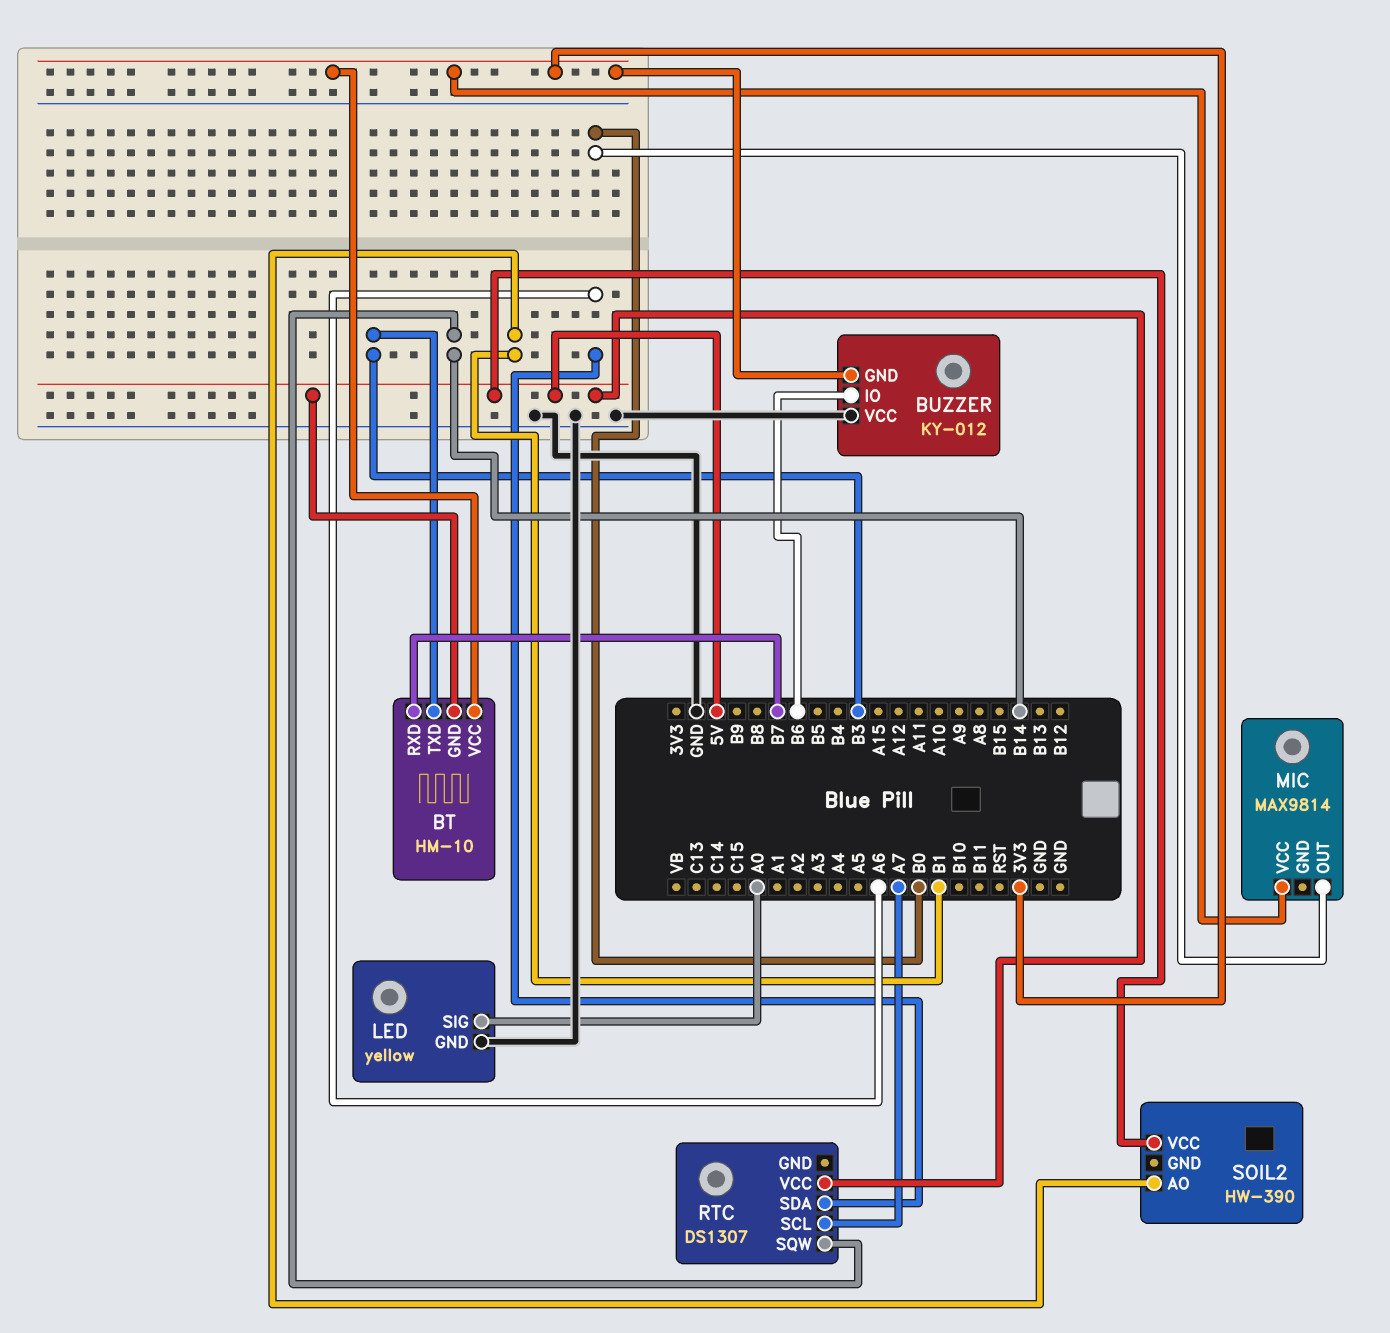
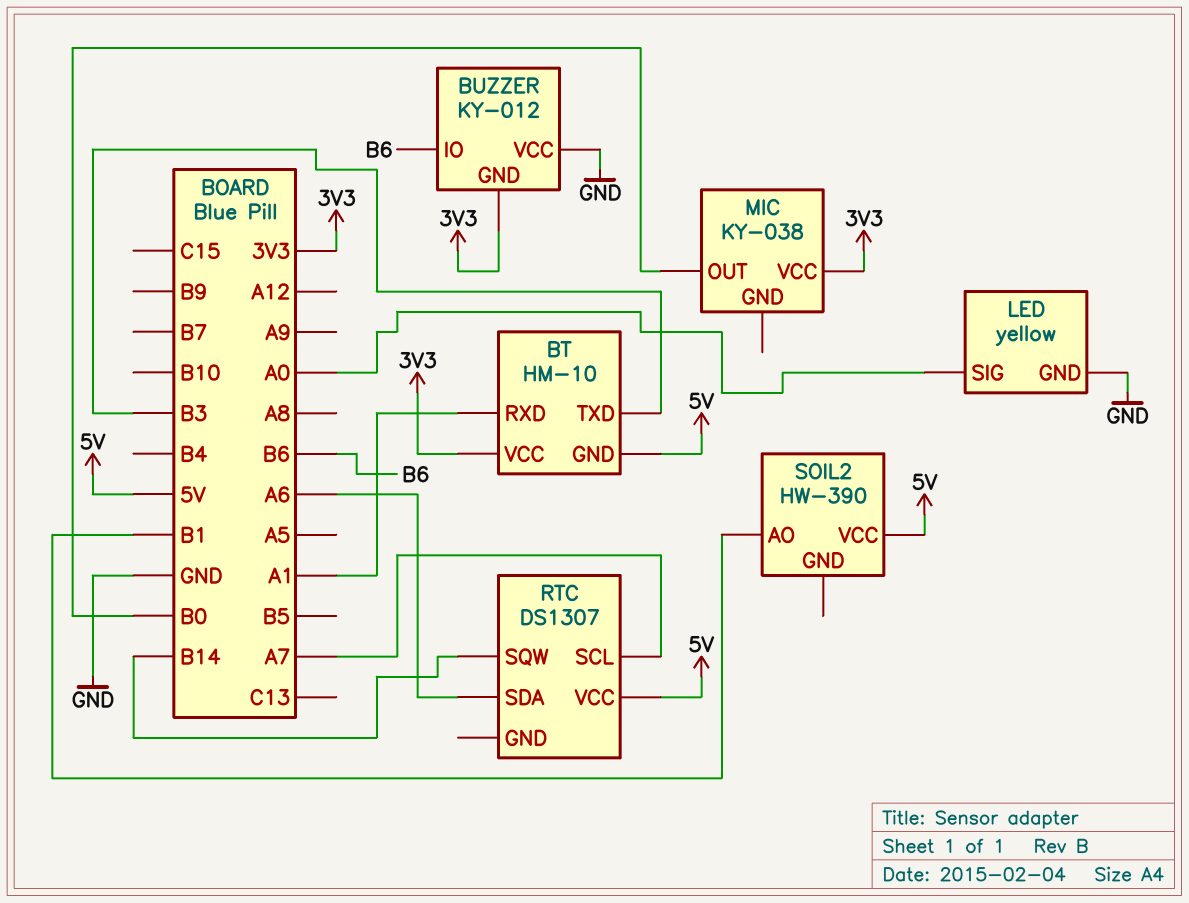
BT pin RXD: B7 -> A1
MIC: MAX9814 -> KY-038

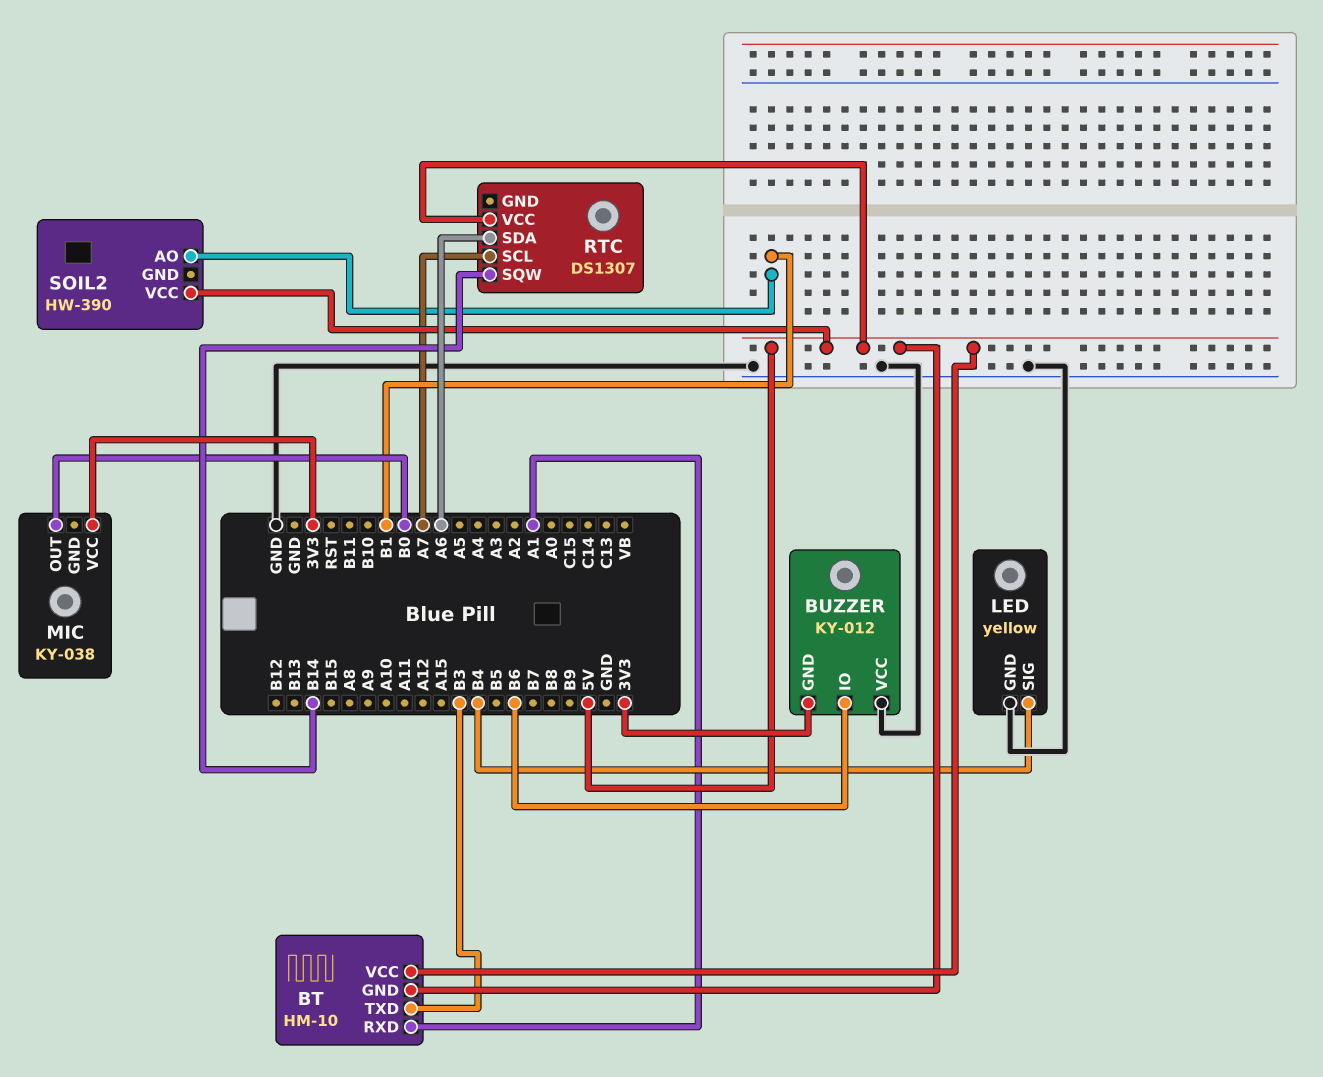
BT pin VCC: 3V3 -> 5V
LED pin SIG: A0 -> B4

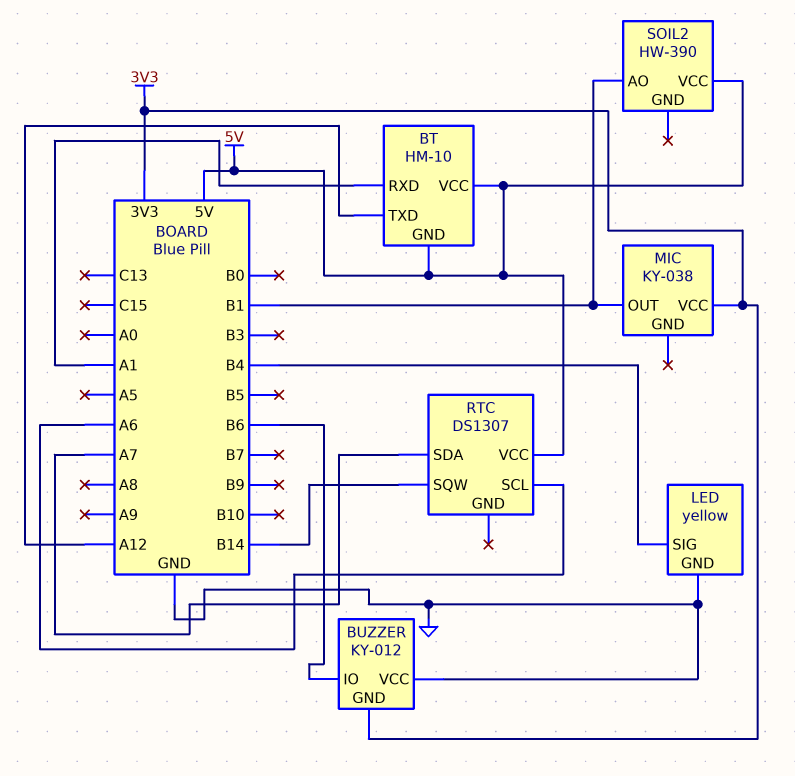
BT pin TXD: B3 -> A12
MIC pin OUT: B0 -> B1
RTC pin SCL: A7 -> A6
RTC pin SDA: A6 -> A7

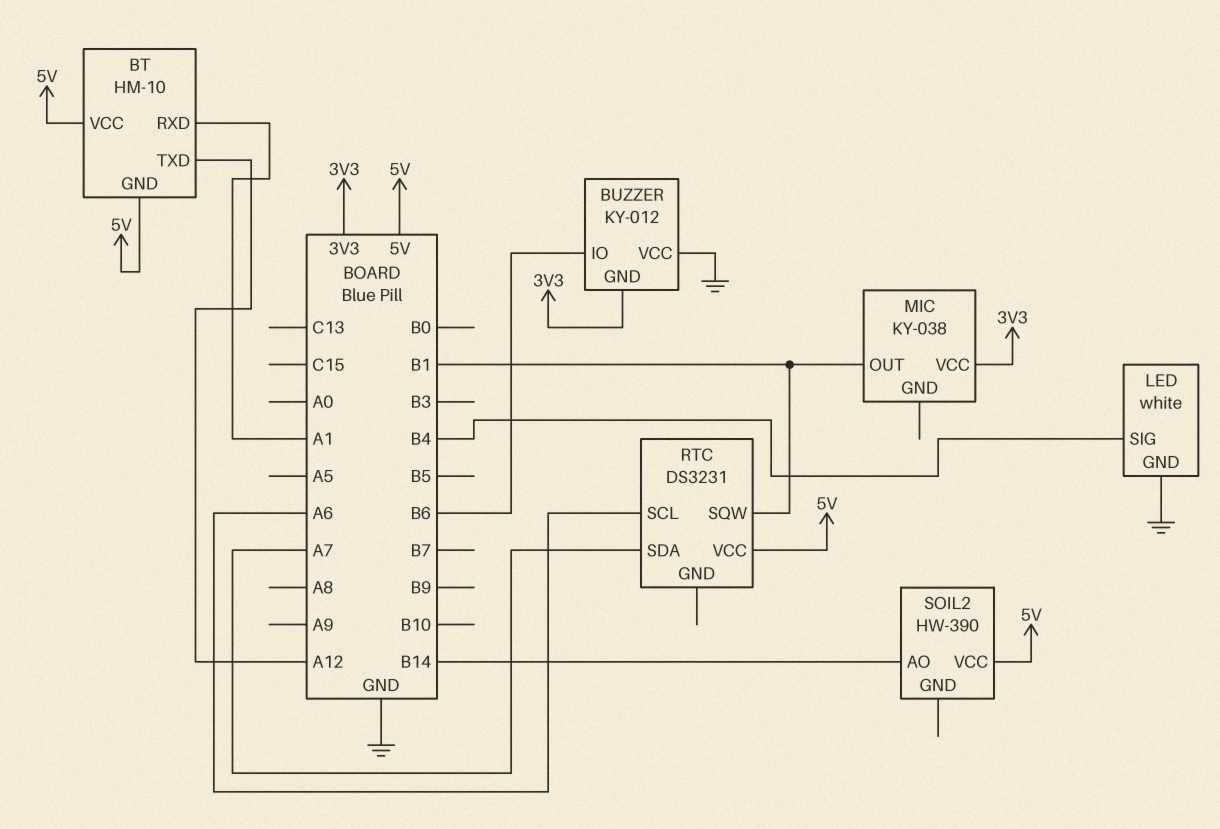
LED: yellow -> white
RTC: DS1307 -> DS3231
RTC pin SQW: B14 -> B1
SOIL2 pin AO: B1 -> B14

